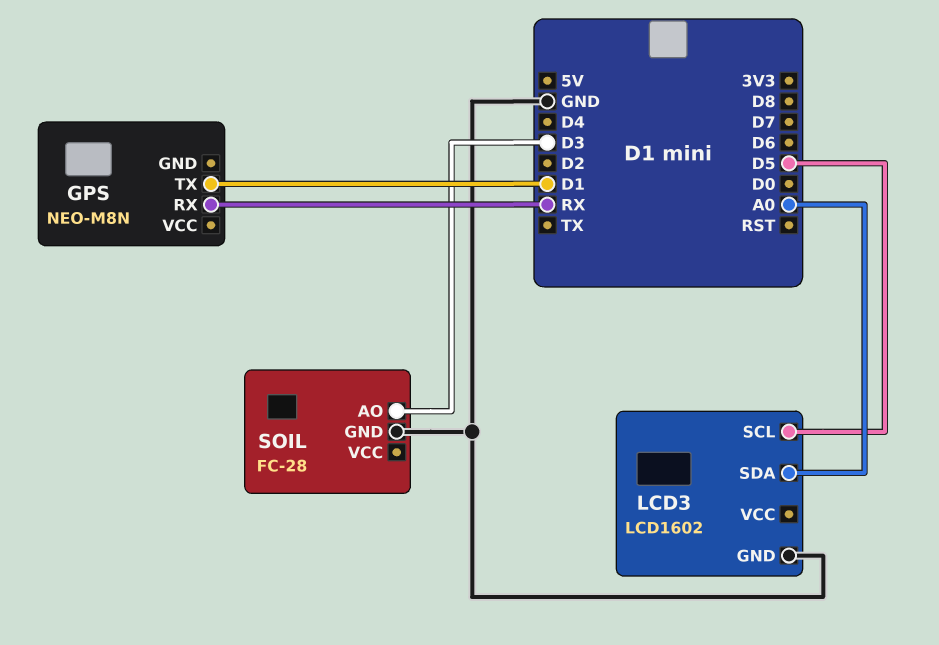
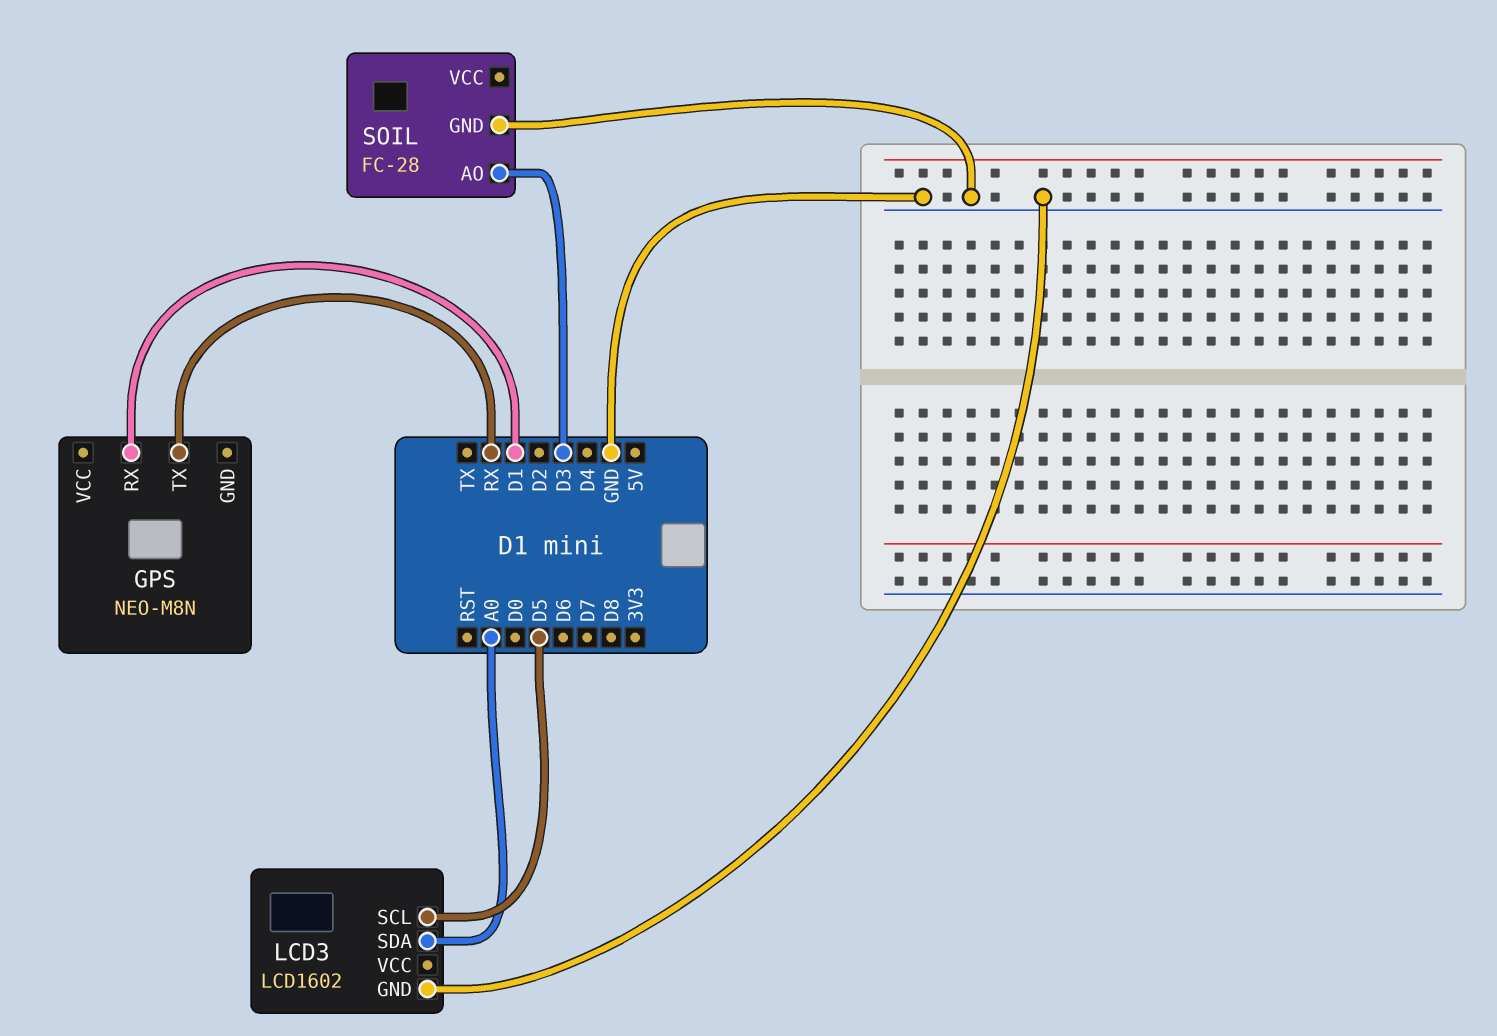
GPS pin RX: RX -> D1
GPS pin TX: D1 -> RX

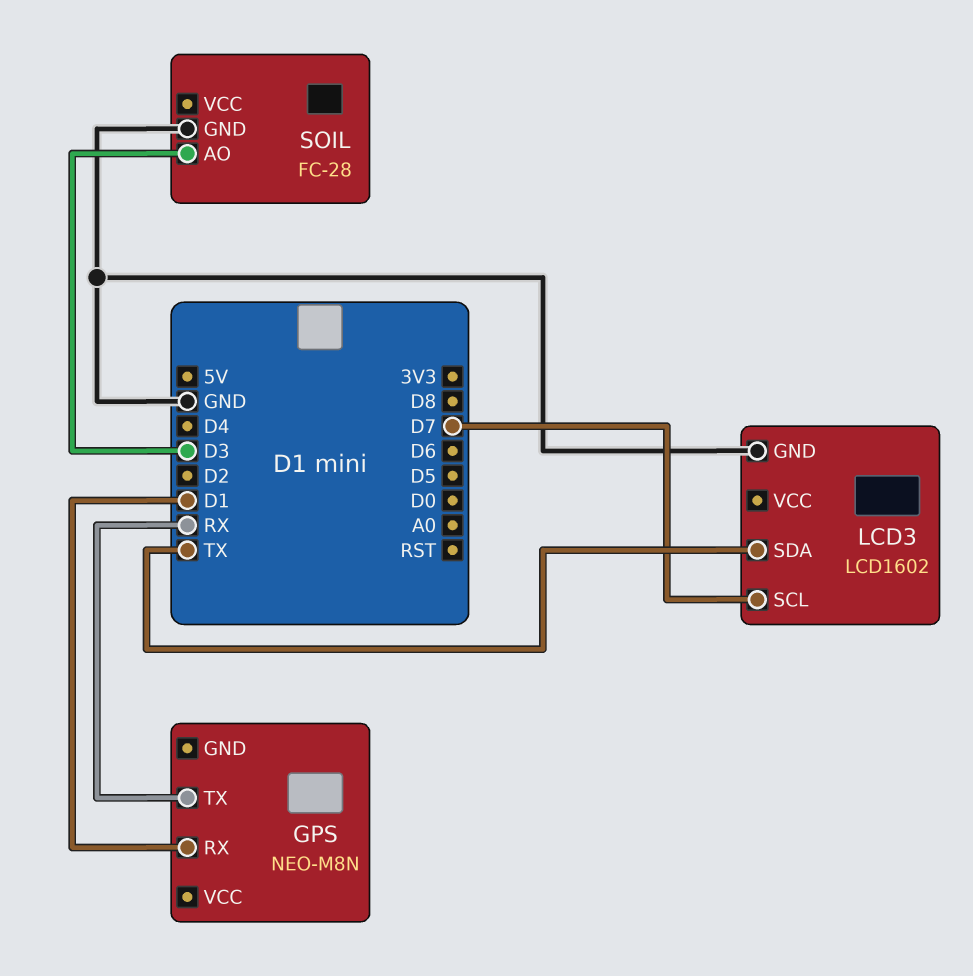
LCD3 pin SCL: D5 -> D7
LCD3 pin SDA: A0 -> TX

